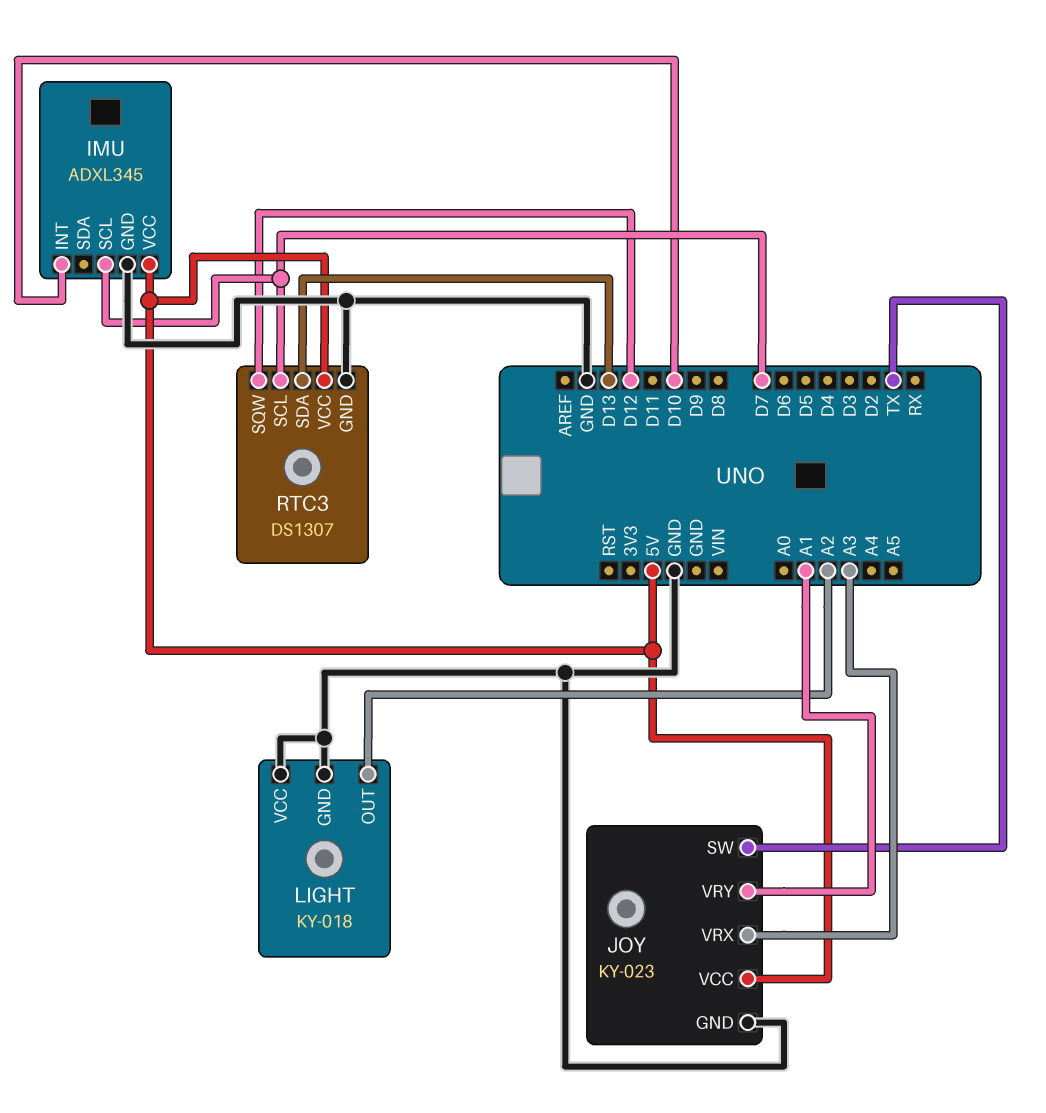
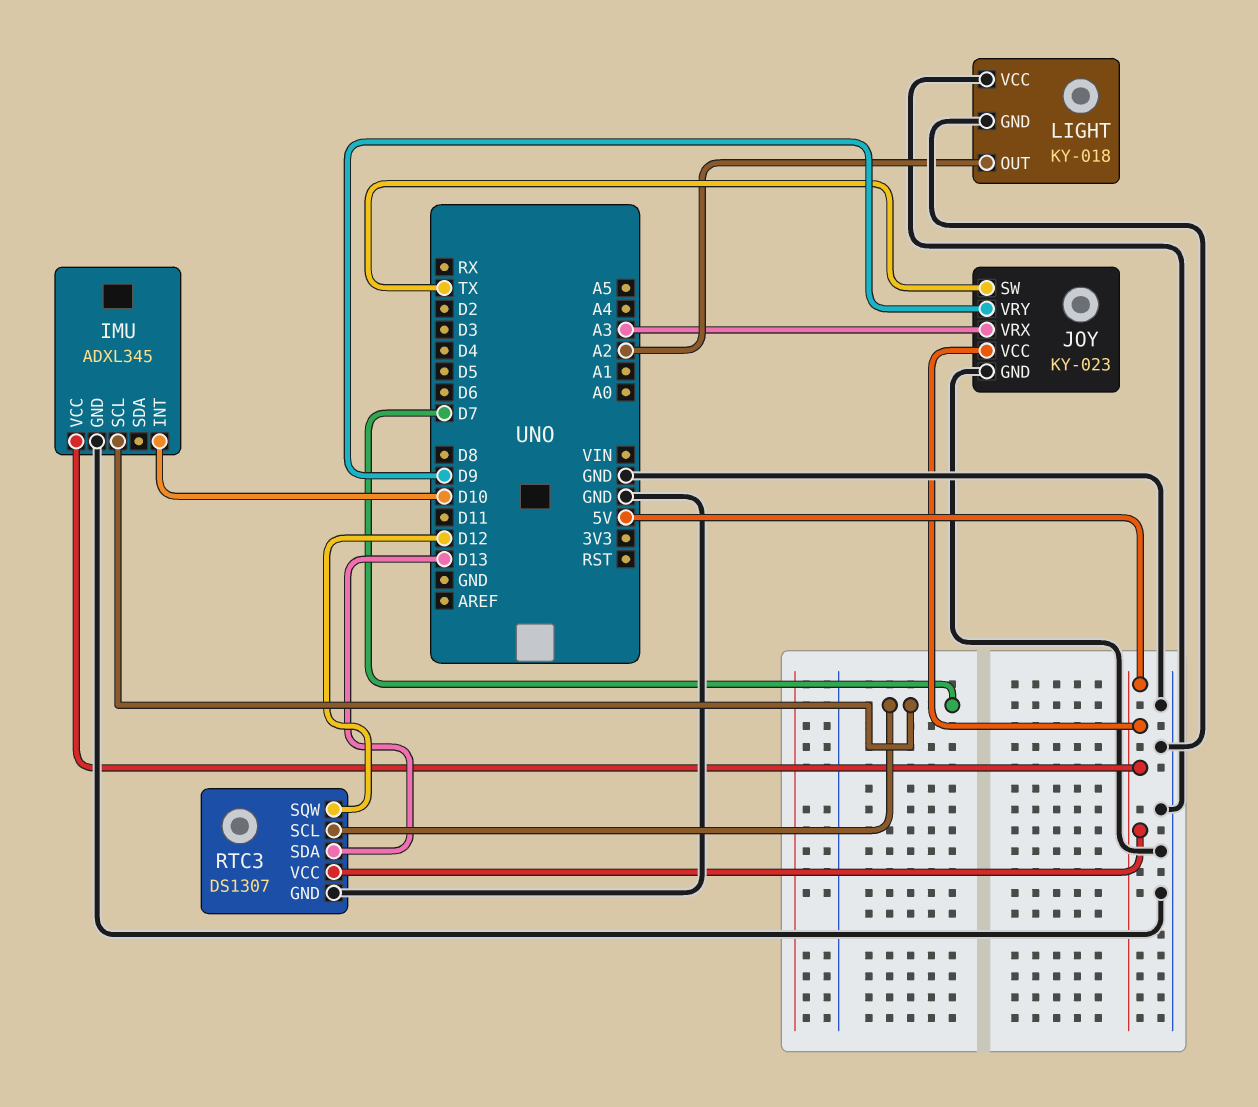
JOY pin VRY: A1 -> D9

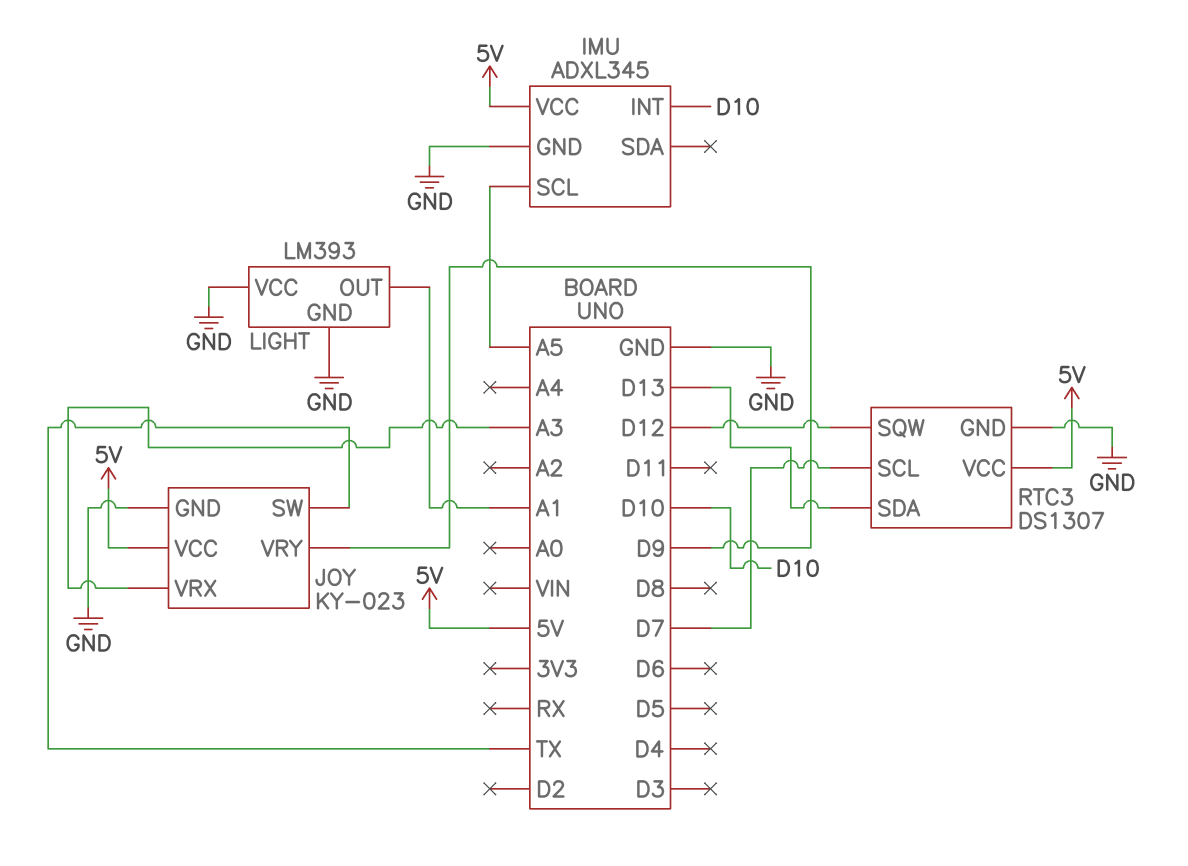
IMU pin SCL: D7 -> A5
LIGHT: KY-018 -> LM393
LIGHT pin OUT: A2 -> A1

